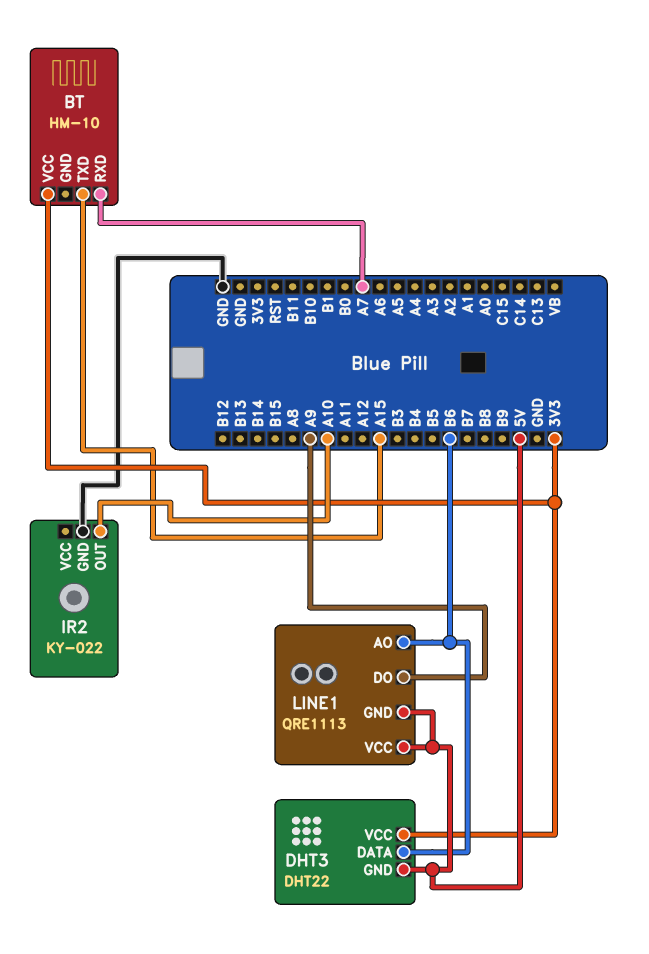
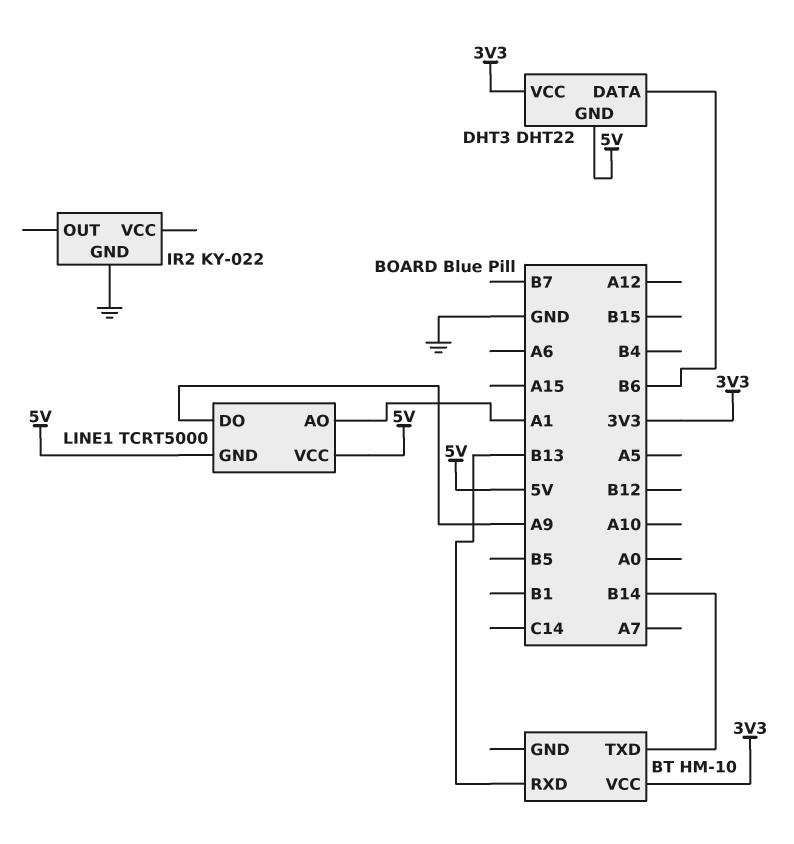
BT pin RXD: A7 -> B13
BT pin TXD: A15 -> B14
IR2 pin OUT: A10 -> none
LINE1: QRE1113 -> TCRT5000
LINE1 pin AO: B6 -> A1

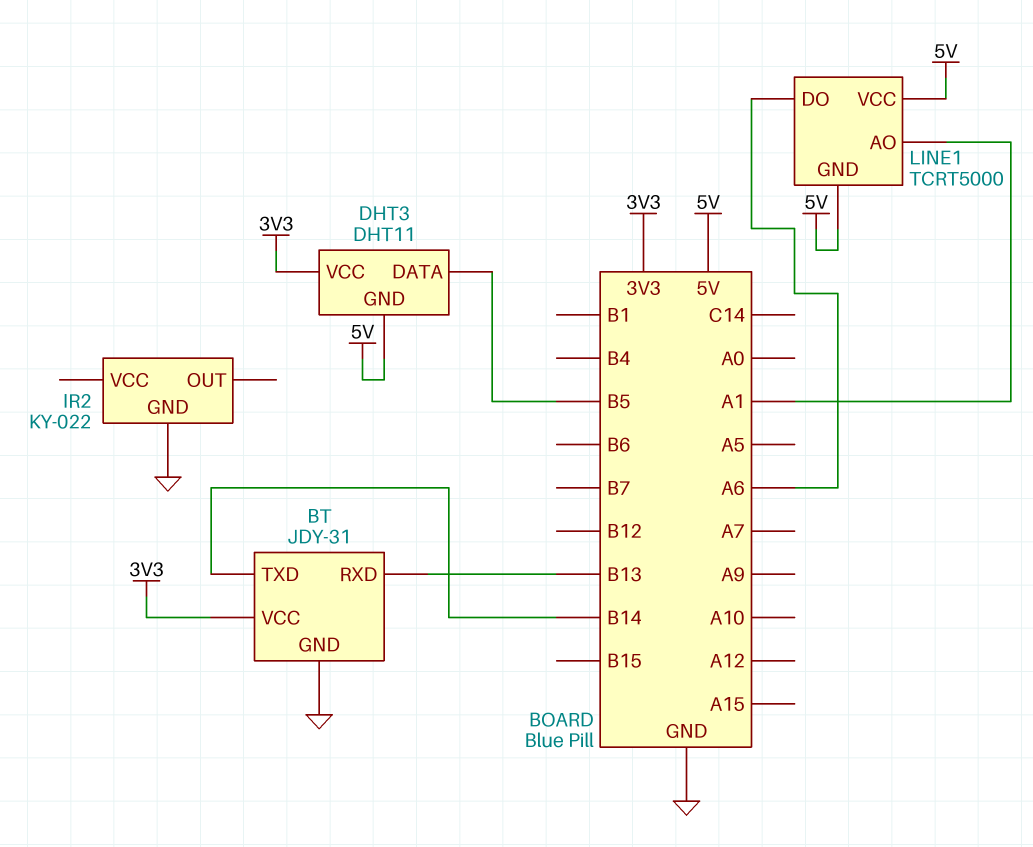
BT: HM-10 -> JDY-31
BT pin GND: none -> GND
DHT3: DHT22 -> DHT11
DHT3 pin DATA: B6 -> B5
LINE1 pin DO: A9 -> A6

